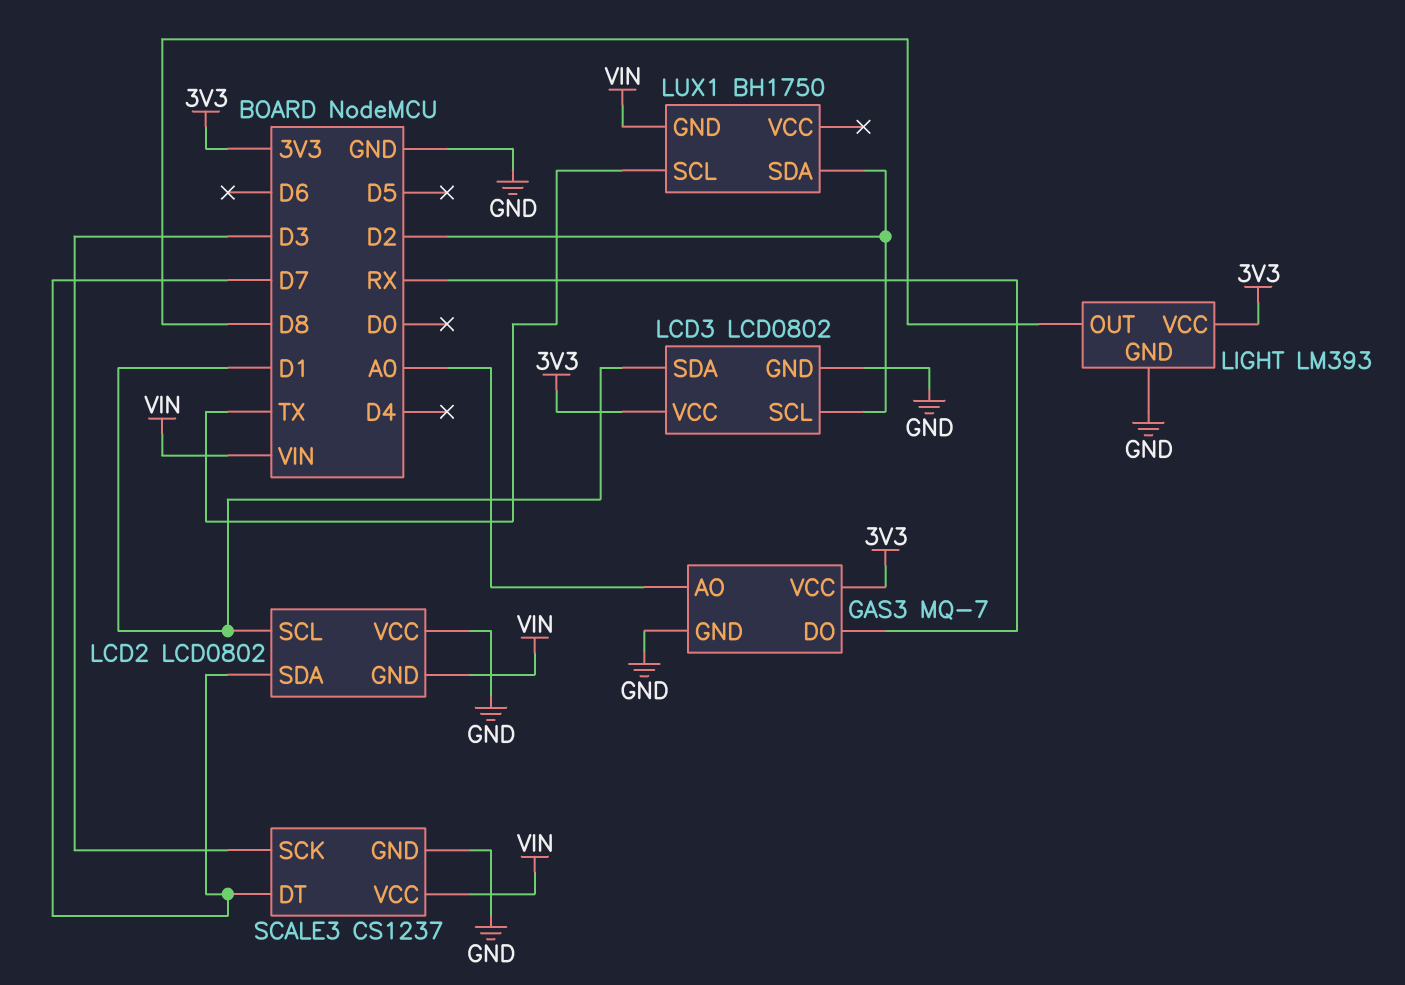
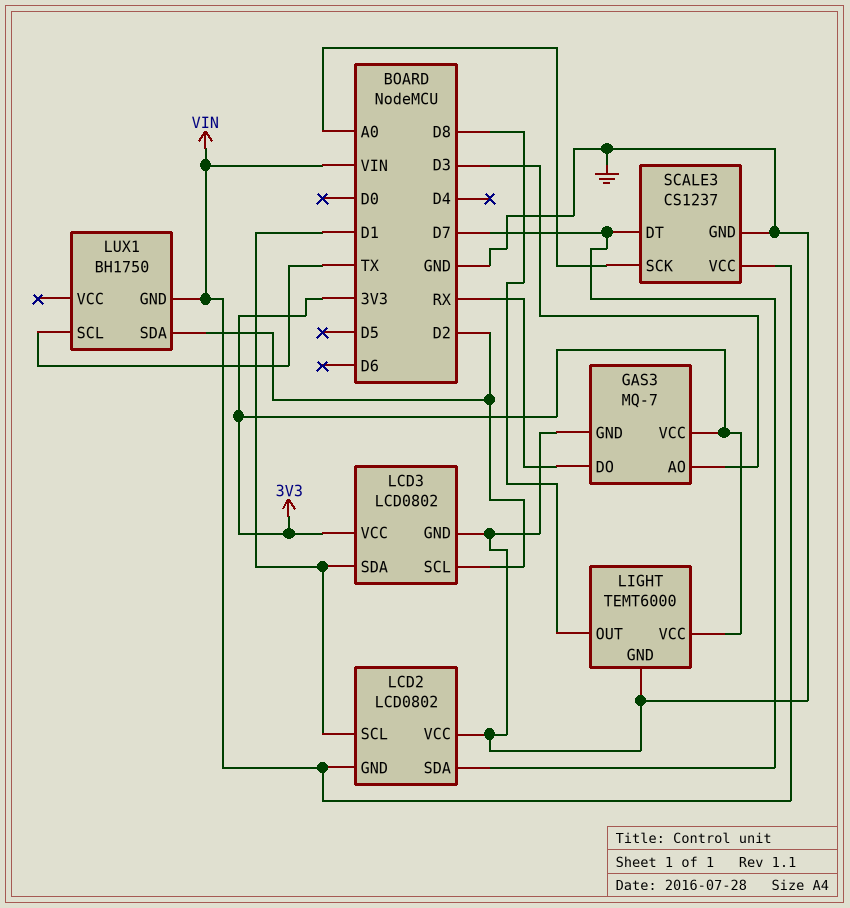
GAS3 pin AO: A0 -> D3
LIGHT: LM393 -> TEMT6000
SCALE3 pin SCK: D3 -> A0

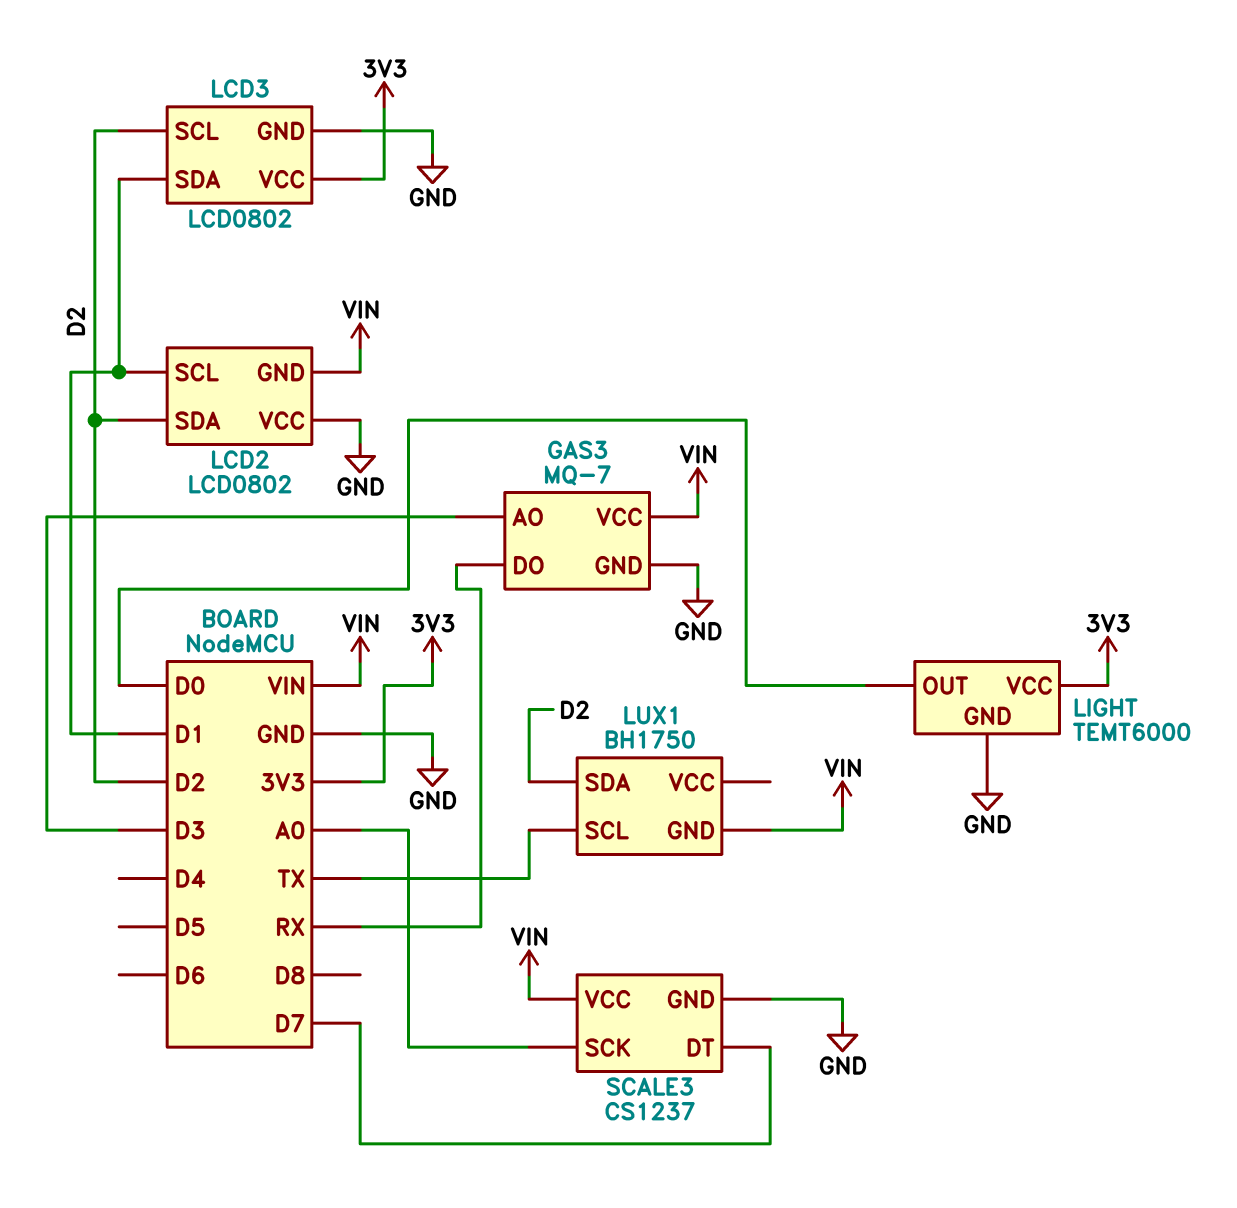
GAS3 pin VCC: 3V3 -> VIN
LCD2 pin SDA: D7 -> D2
LIGHT pin OUT: D8 -> D0

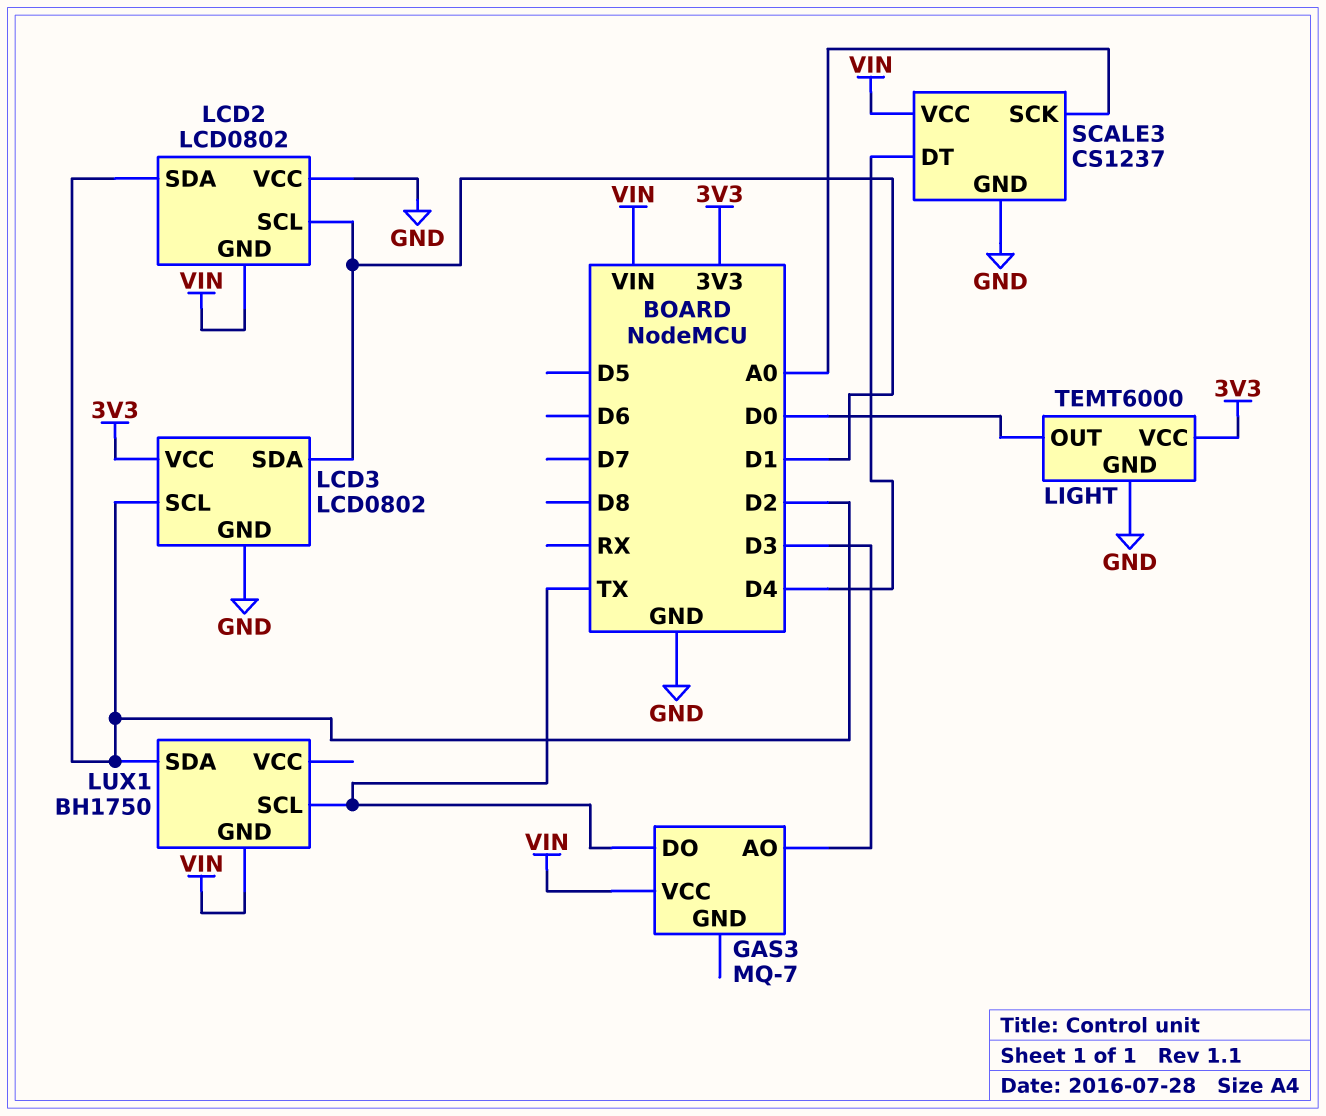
GAS3 pin DO: RX -> TX
GAS3 pin GND: GND -> none
SCALE3 pin DT: D7 -> D4

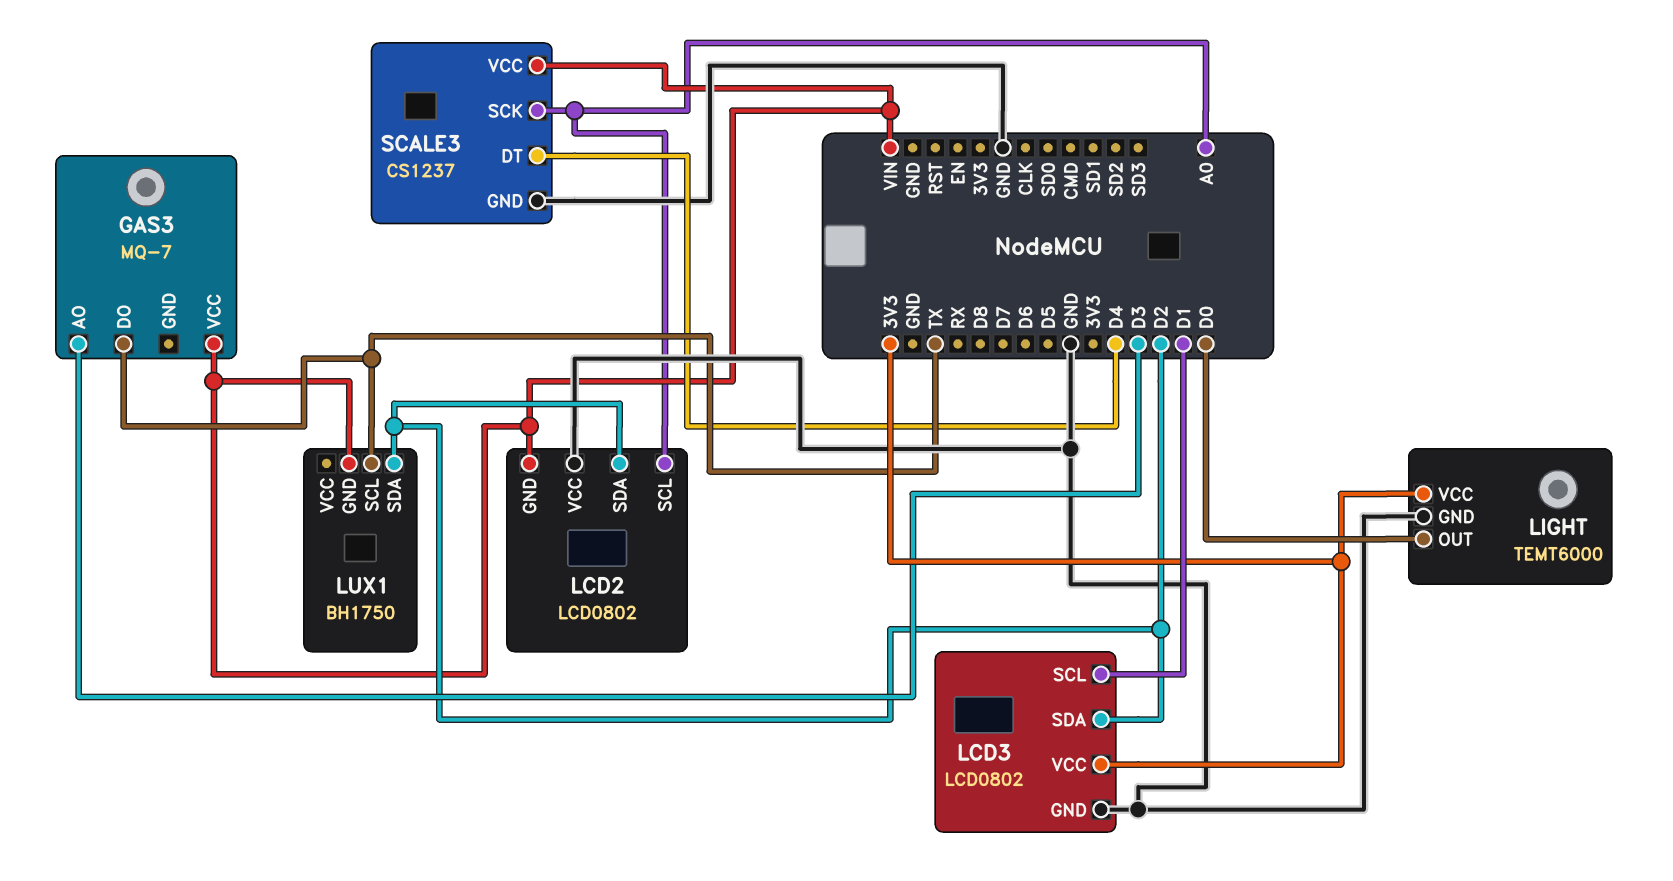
LCD2 pin SCL: D1 -> A0
LCD3 pin SCL: D2 -> D1
LCD3 pin SDA: D1 -> D2

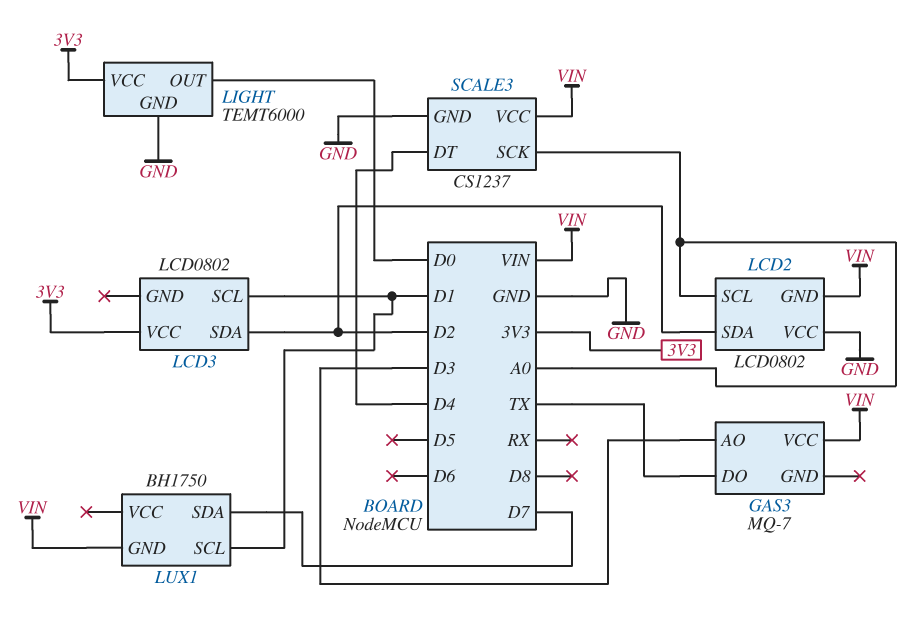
LCD3 pin GND: GND -> none
LUX1 pin SCL: TX -> D1
LUX1 pin SDA: D2 -> D7

